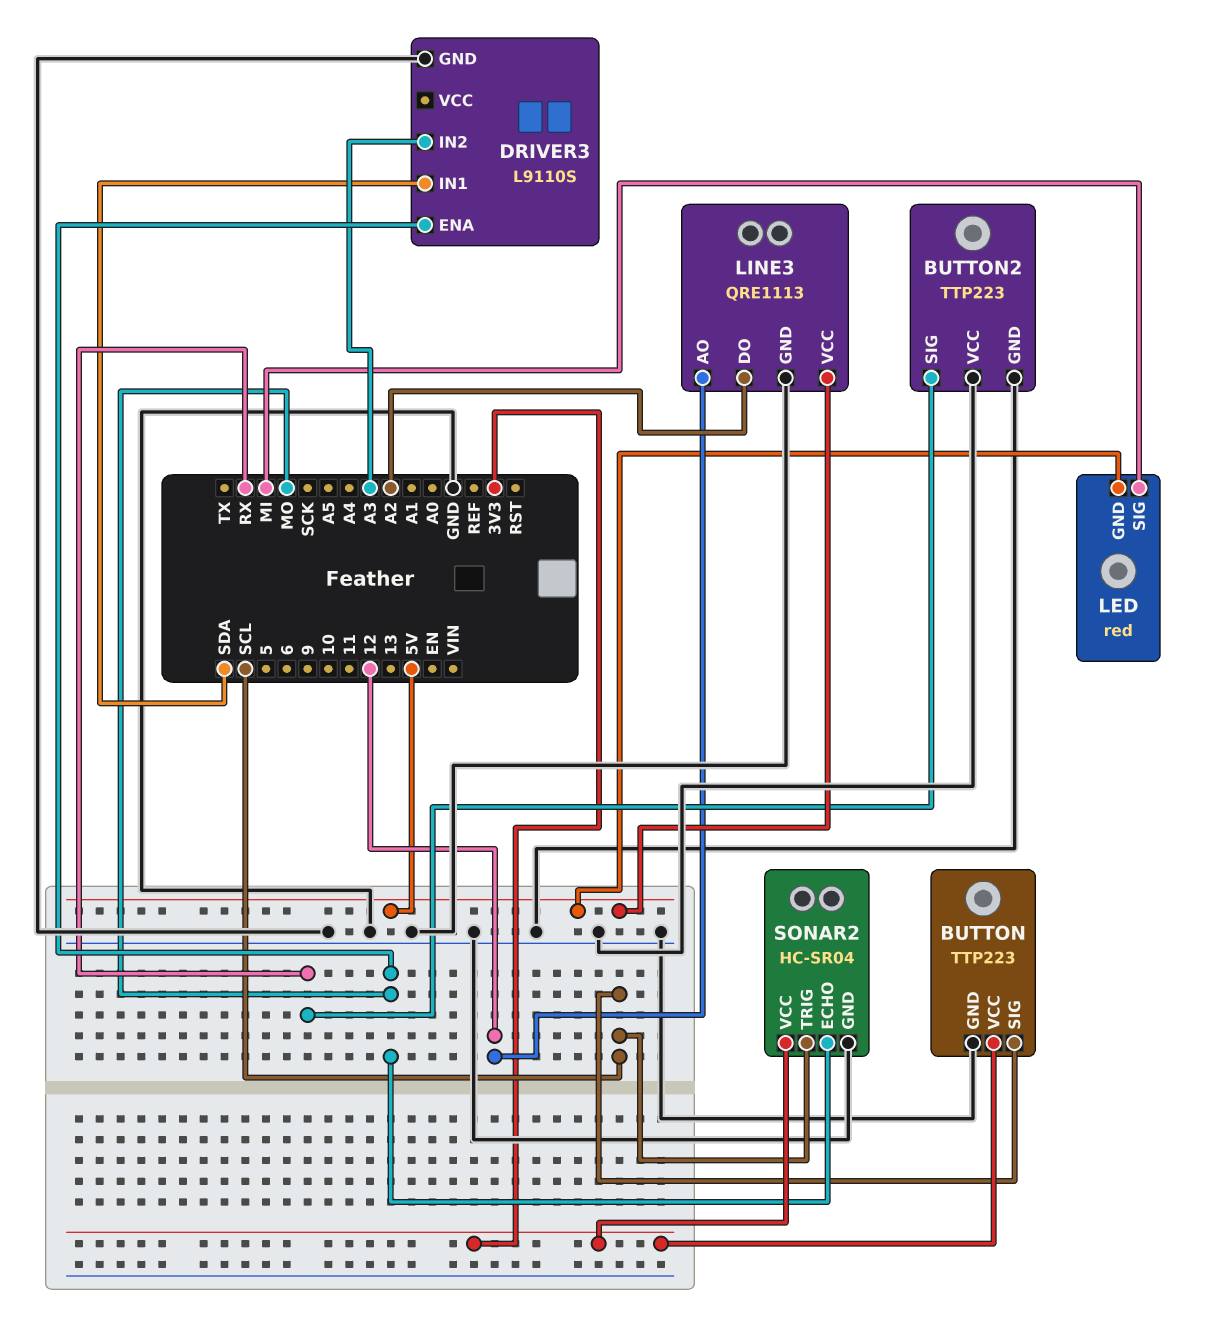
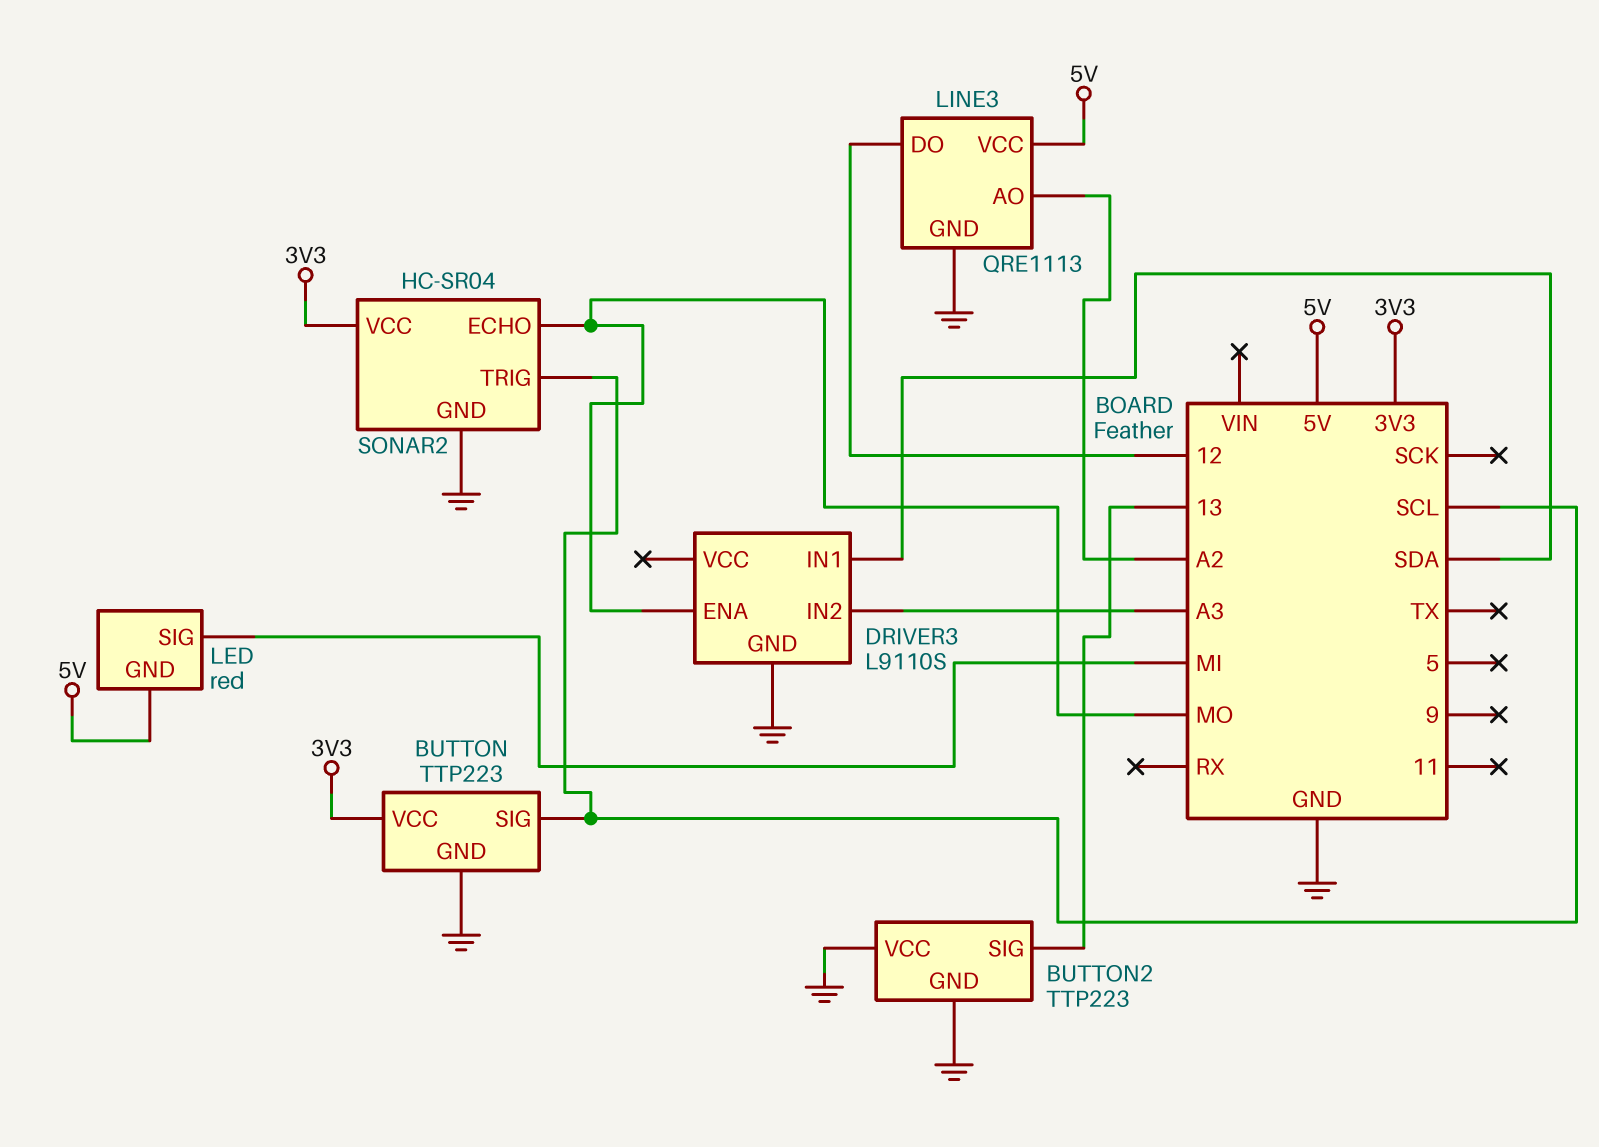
BUTTON2 pin SIG: RX -> 13
LINE3 pin AO: 12 -> A2
LINE3 pin DO: A2 -> 12

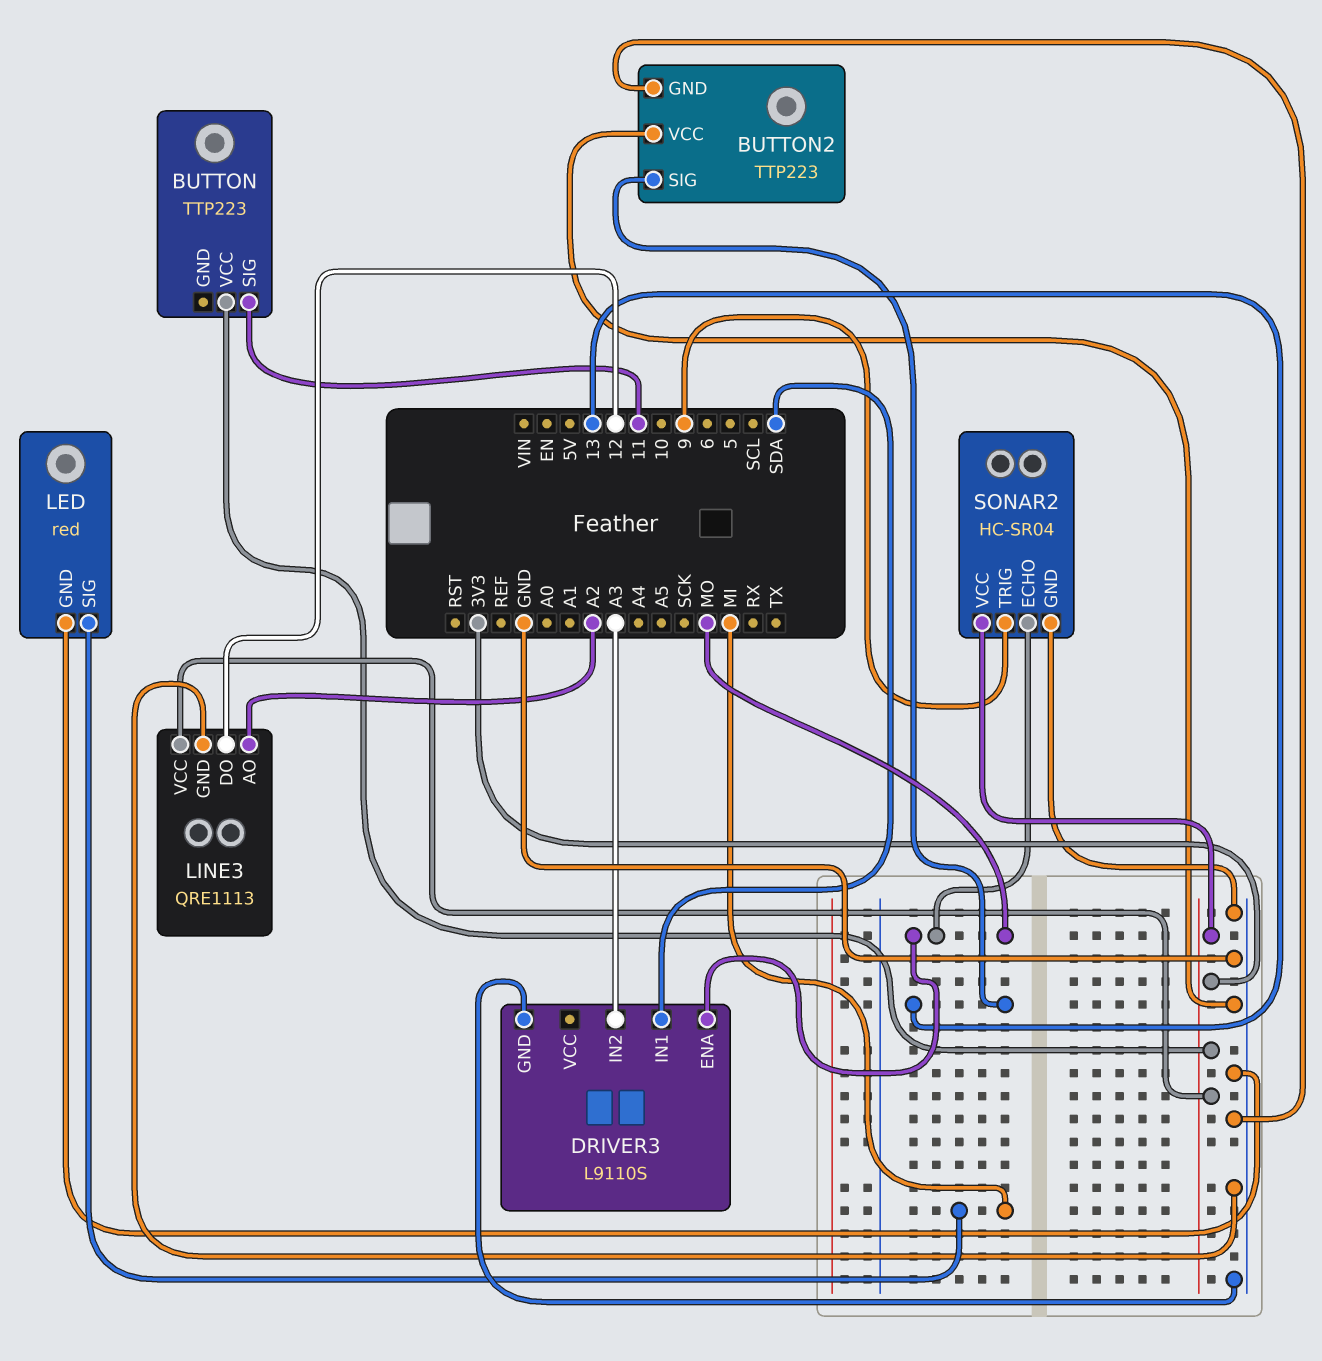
BUTTON pin GND: GND -> none
BUTTON pin SIG: SCL -> 11
LED pin GND: 5V -> GND
LINE3 pin VCC: 5V -> 3V3
SONAR2 pin TRIG: SCL -> 9

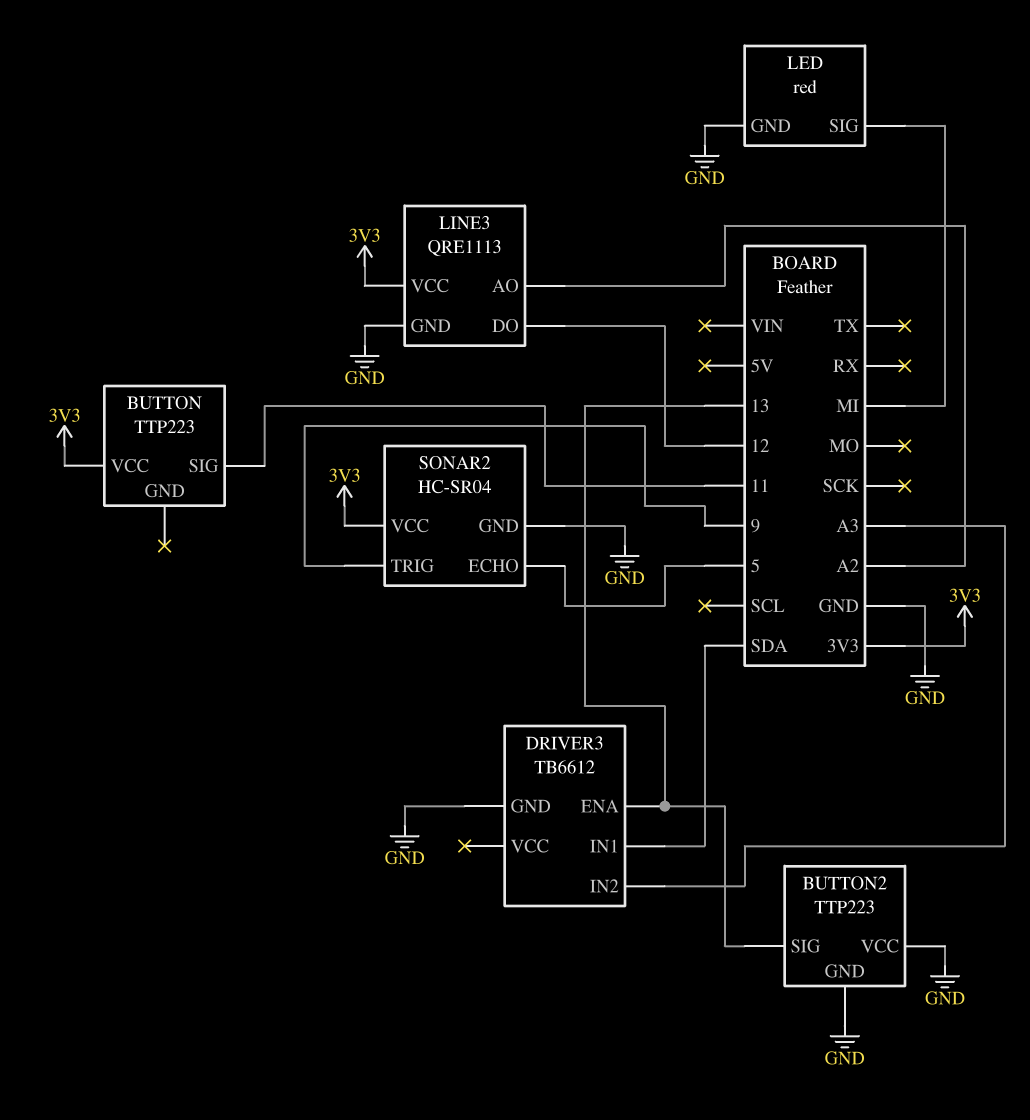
DRIVER3: L9110S -> TB6612
DRIVER3 pin ENA: MO -> 13
SONAR2 pin ECHO: MO -> 5

